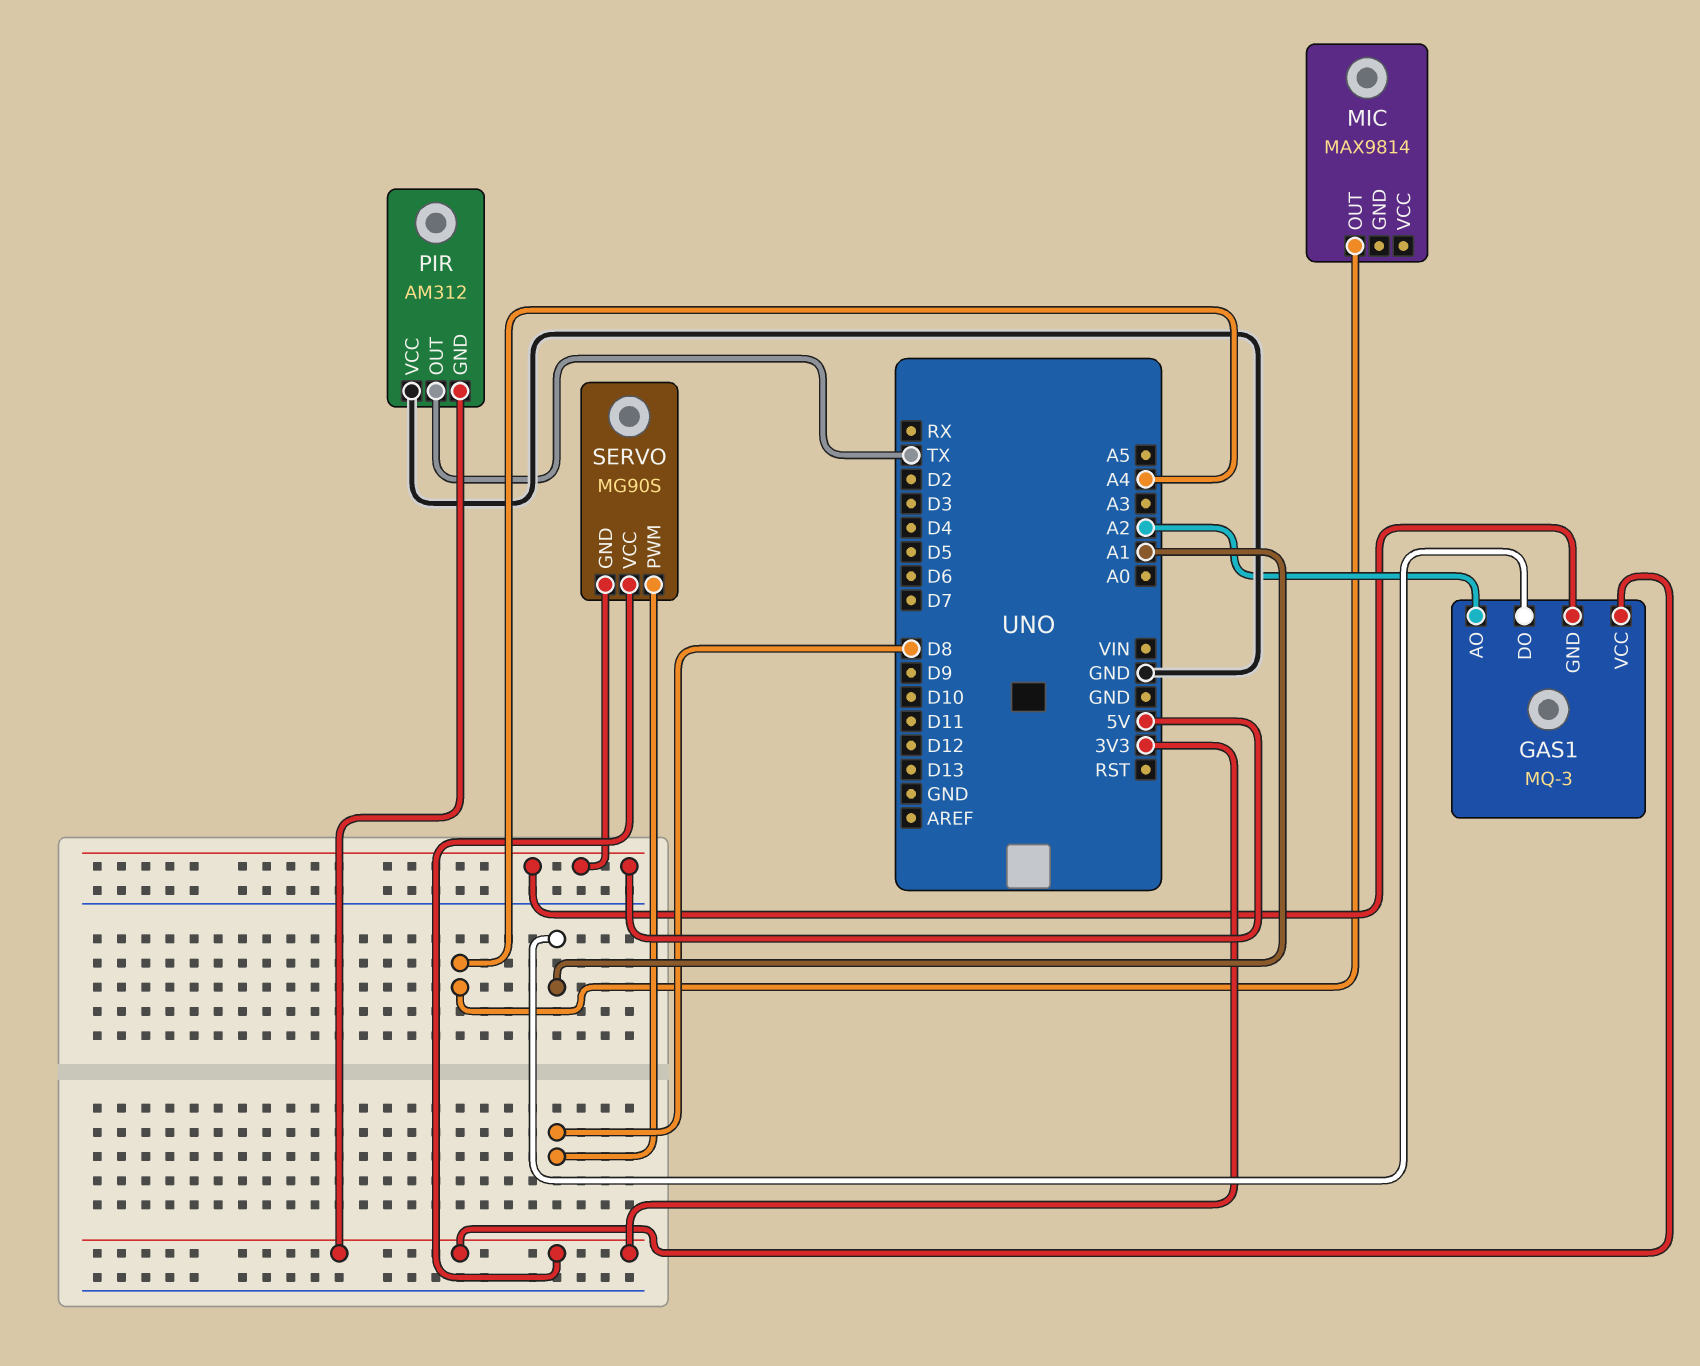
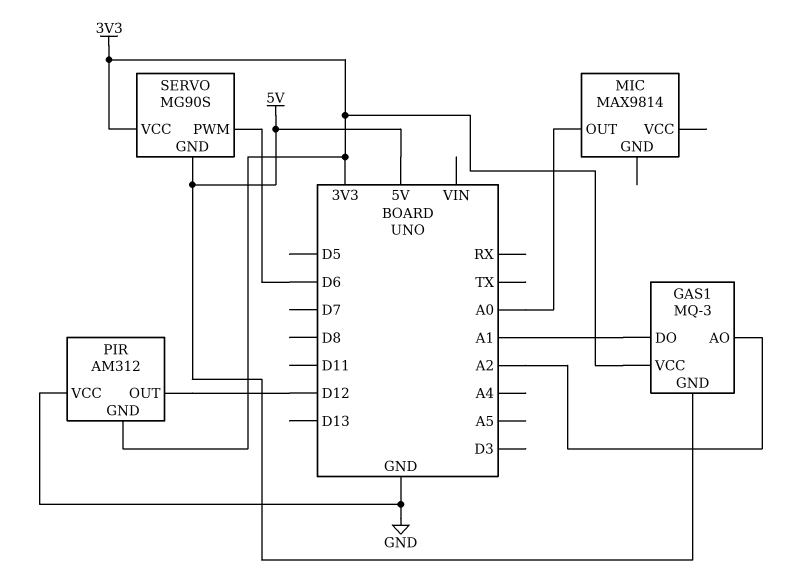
MIC pin OUT: A4 -> A0
PIR pin OUT: TX -> D12
SERVO pin PWM: D8 -> D6

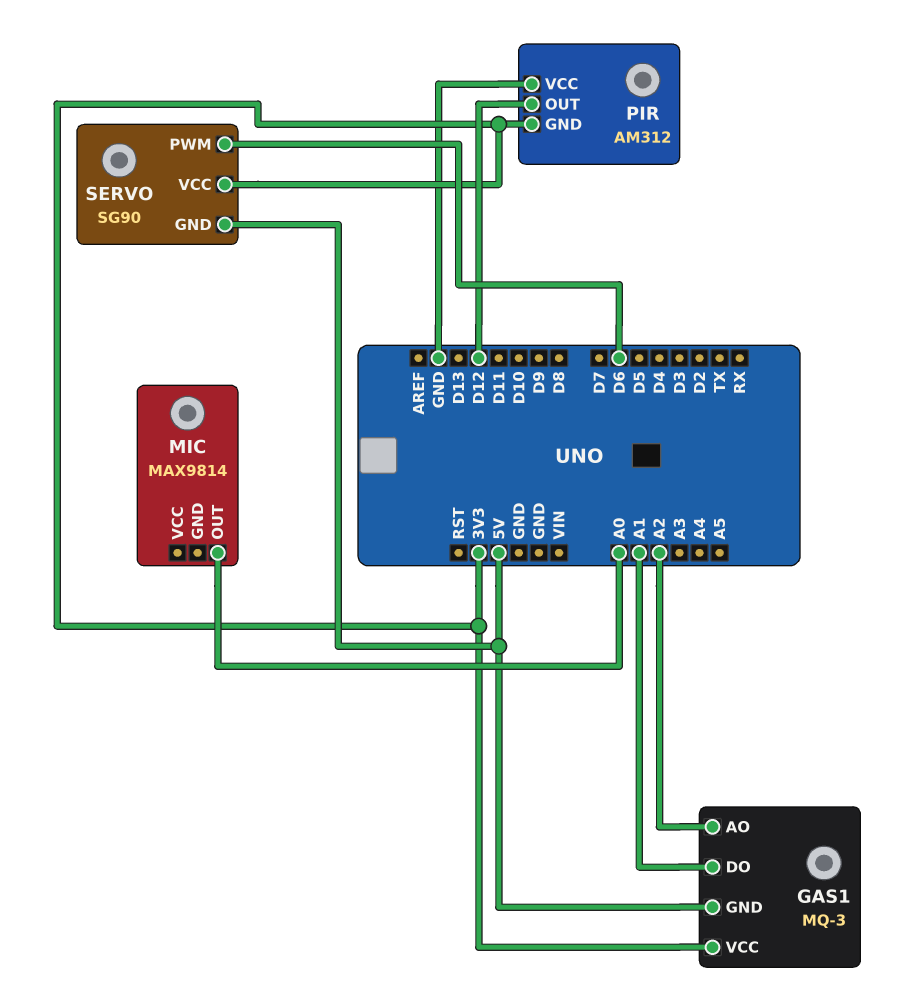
SERVO: MG90S -> SG90

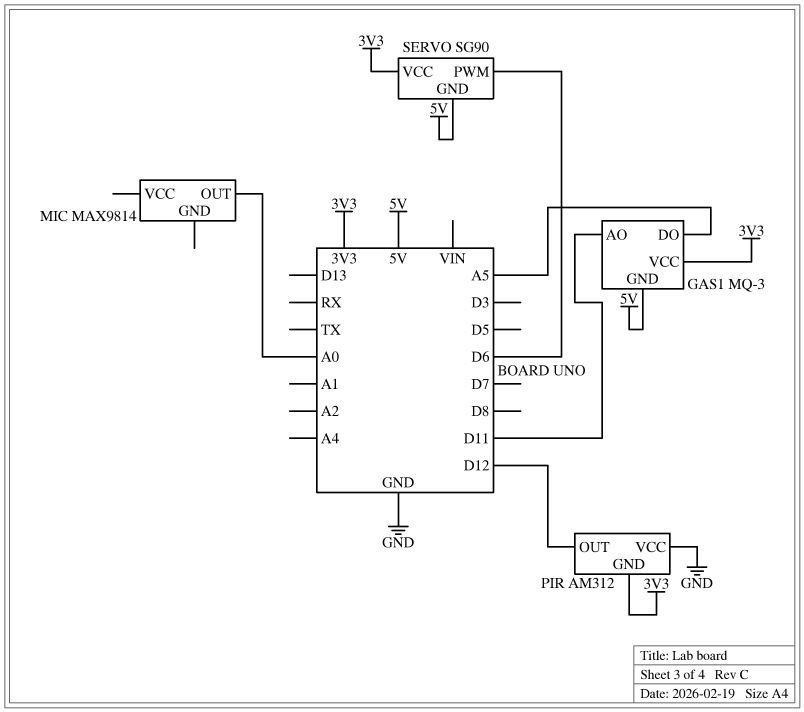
GAS1 pin AO: A2 -> D11
GAS1 pin DO: A1 -> A5

